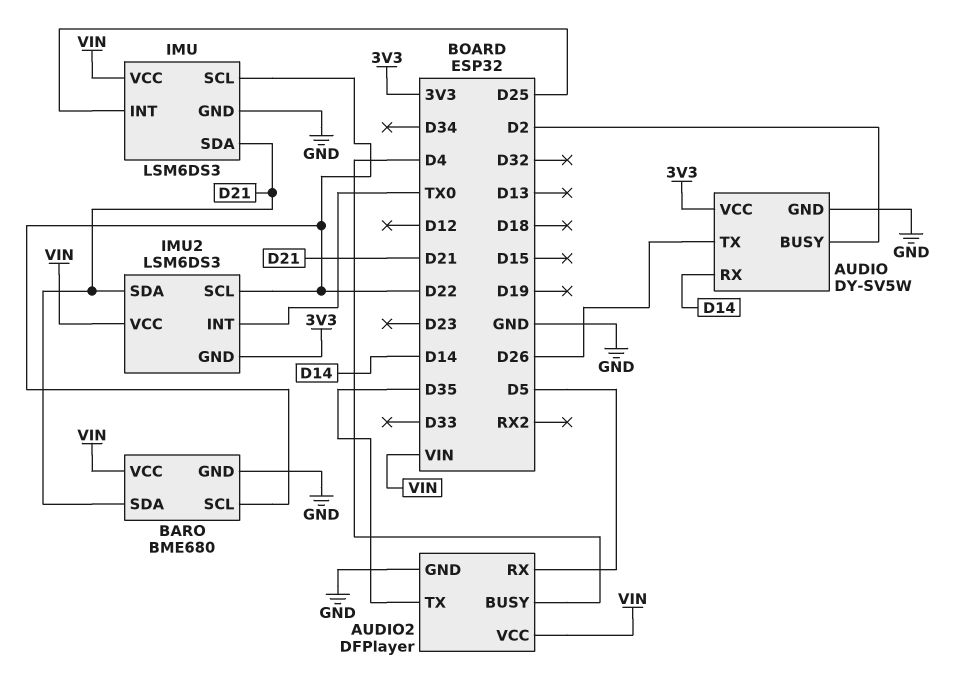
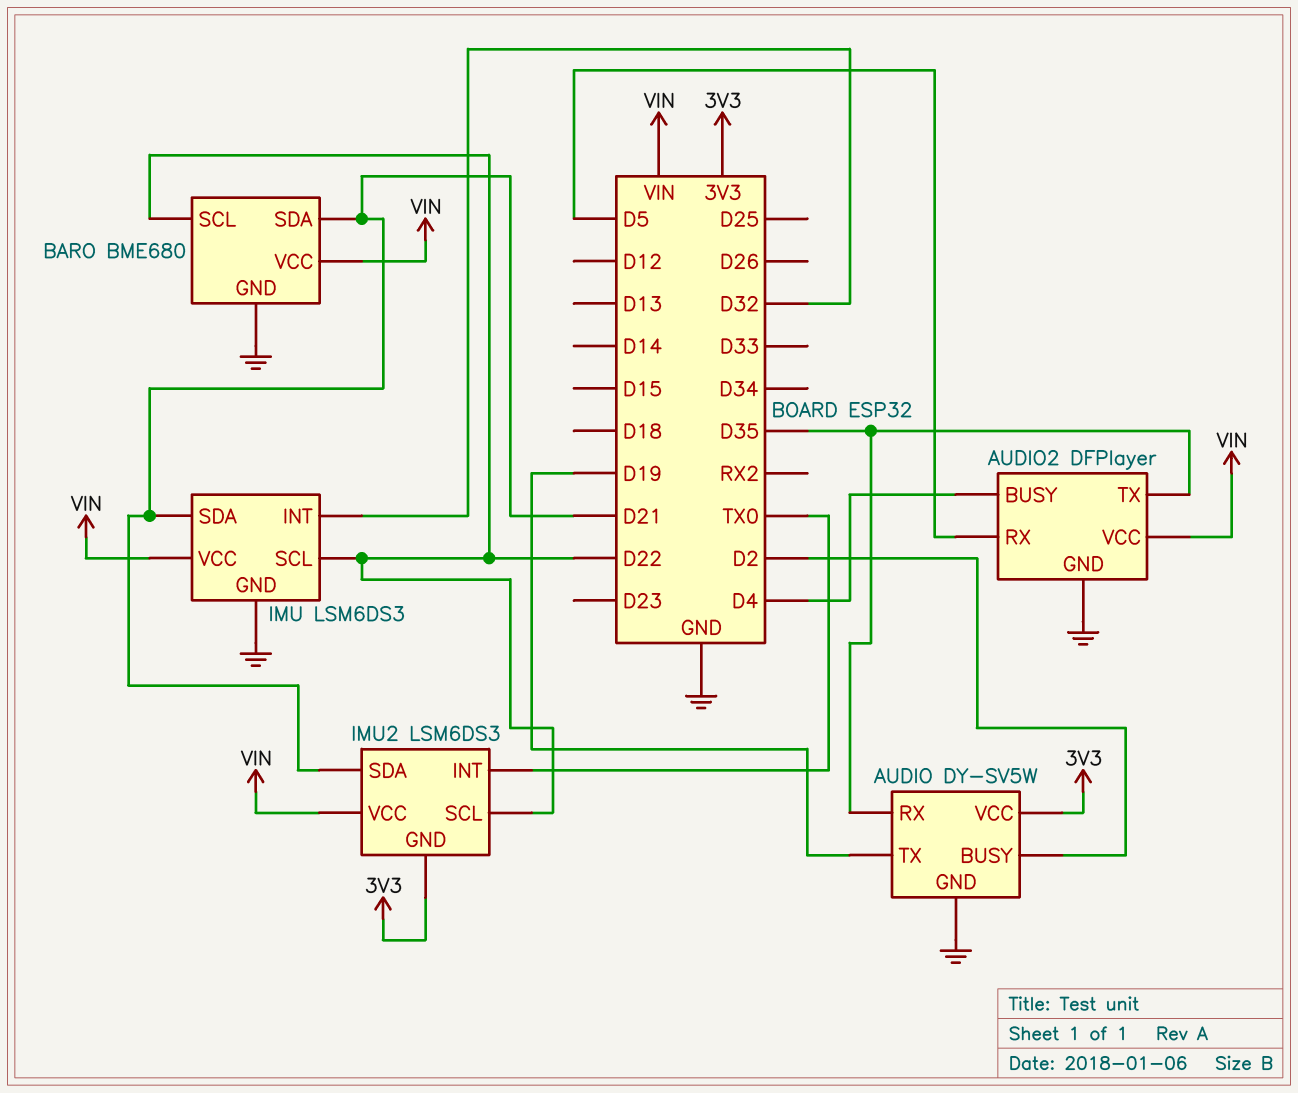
AUDIO pin RX: D14 -> D35
AUDIO pin TX: D26 -> D19
IMU pin INT: D25 -> D32

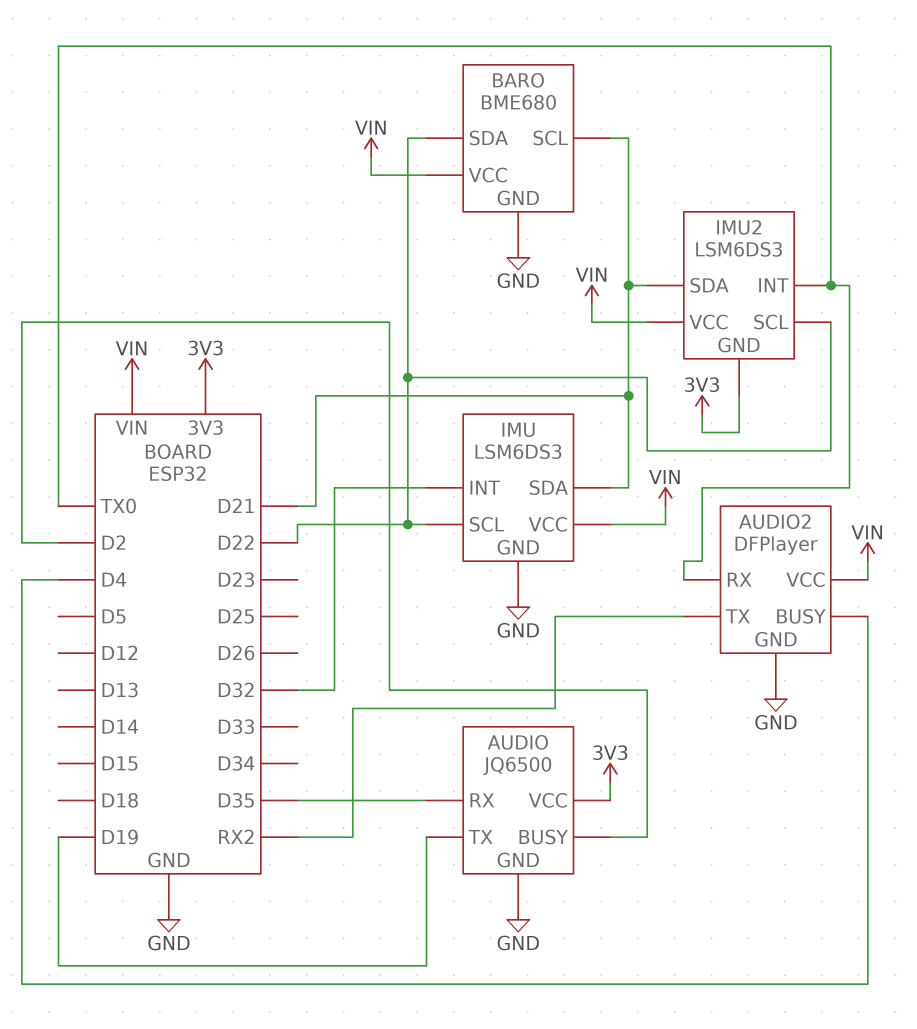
AUDIO: DY-SV5W -> JQ6500
AUDIO2 pin RX: D5 -> TX0
AUDIO2 pin TX: D35 -> RX2
BARO pin SCL: D22 -> D21
BARO pin SDA: D21 -> D22

